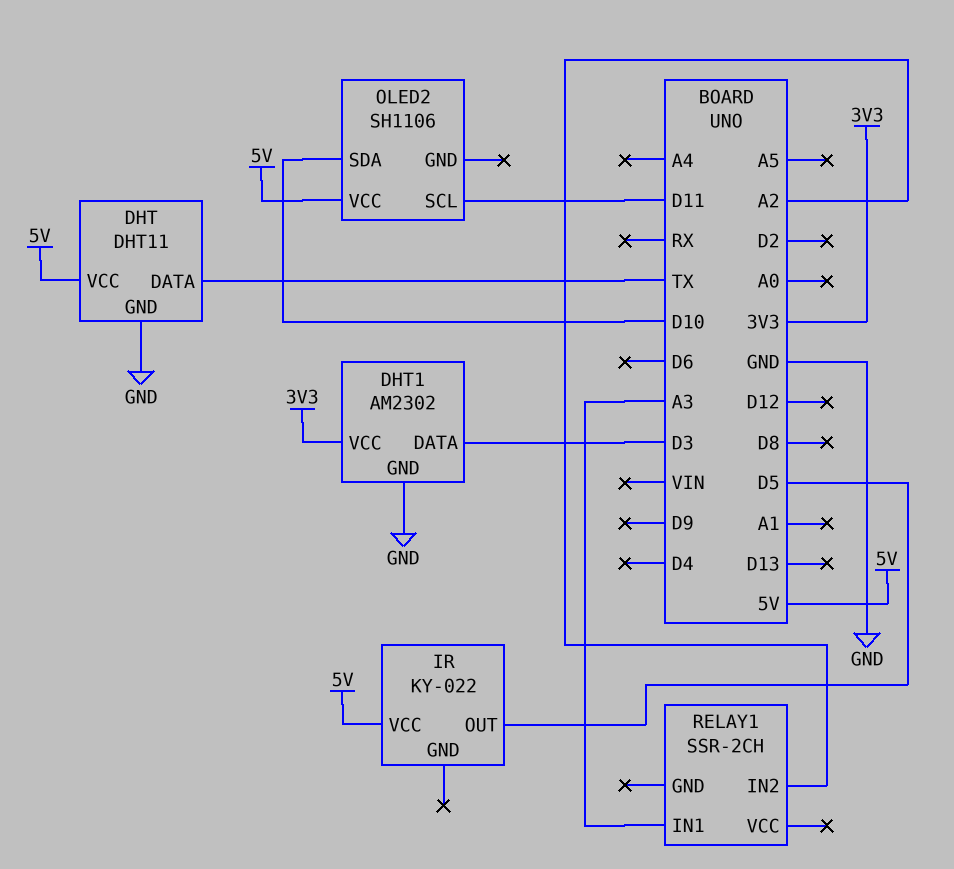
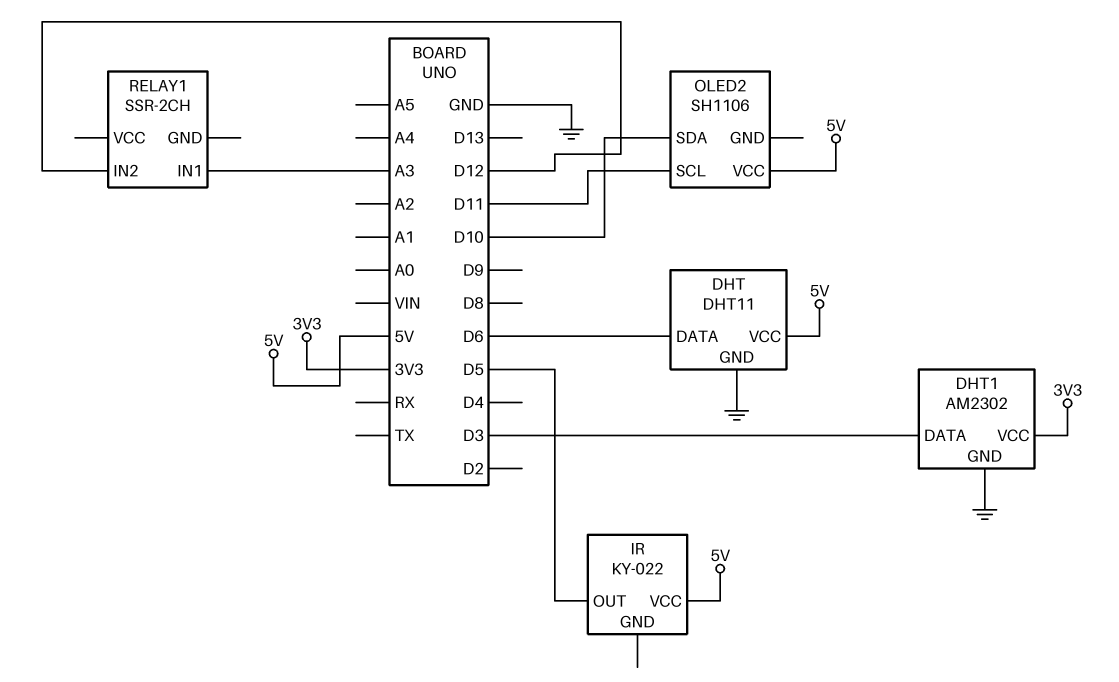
DHT pin DATA: TX -> D6
RELAY1 pin IN2: A2 -> D12

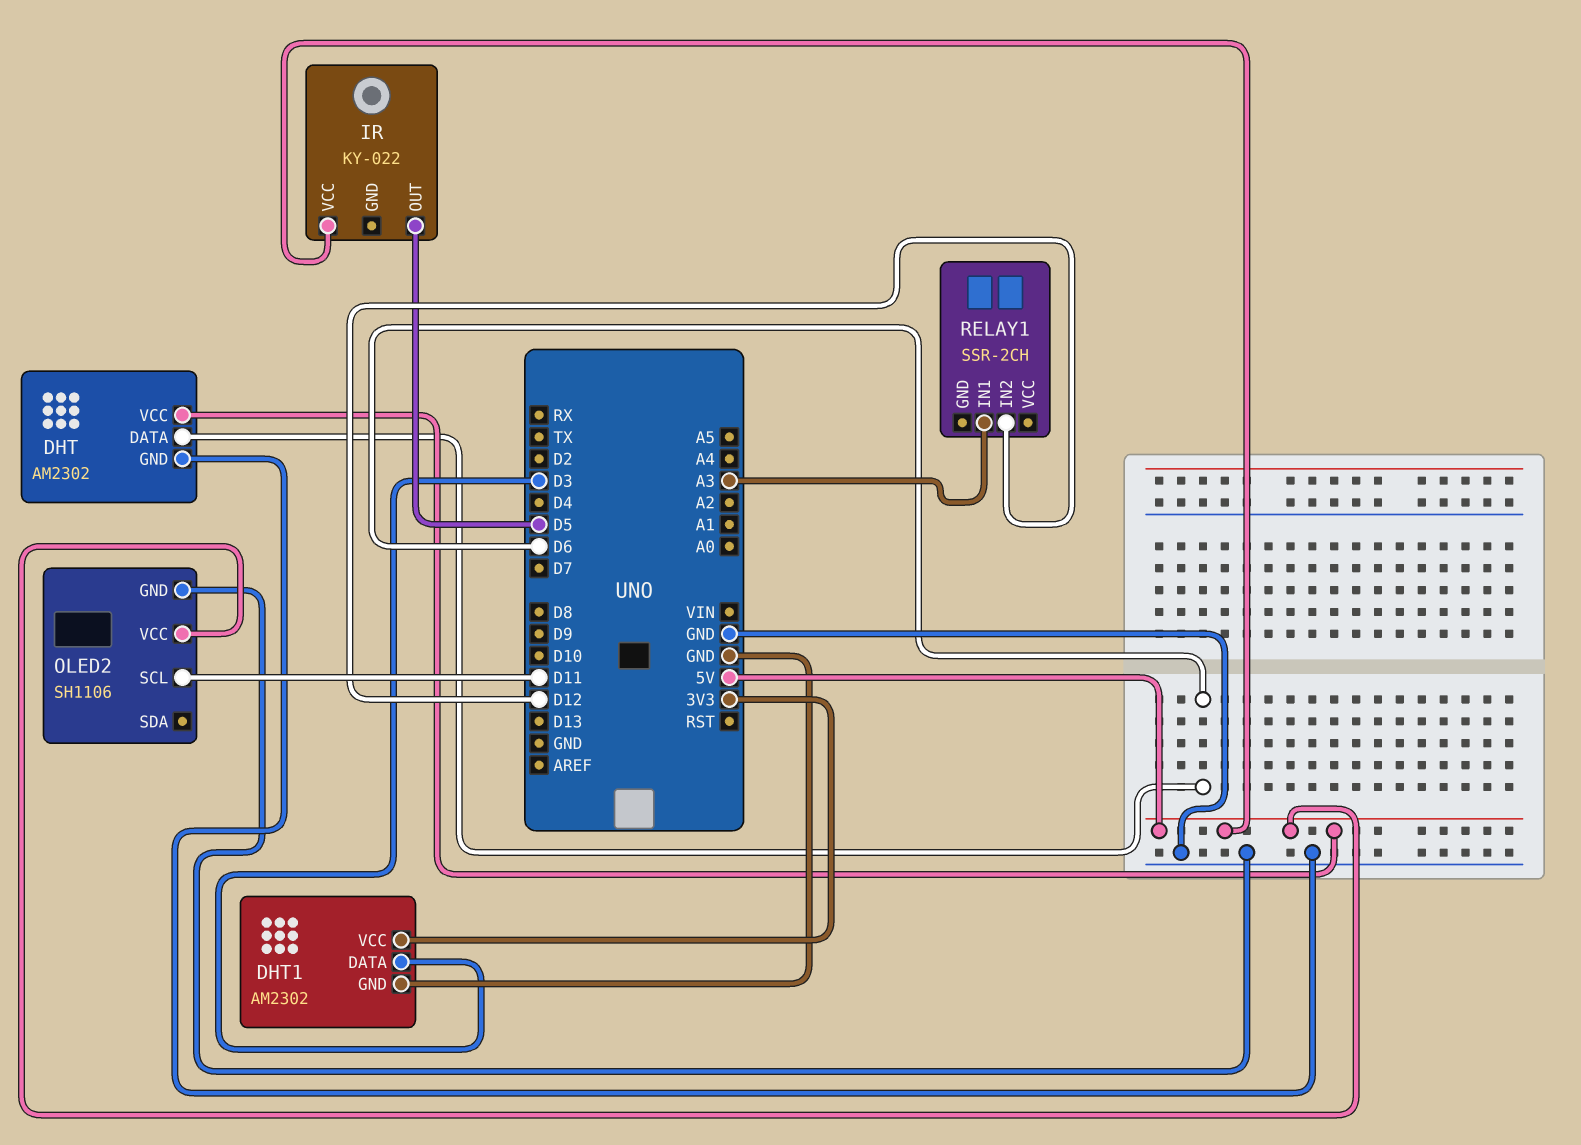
DHT: DHT11 -> AM2302
OLED2 pin GND: none -> GND
OLED2 pin SDA: D10 -> none

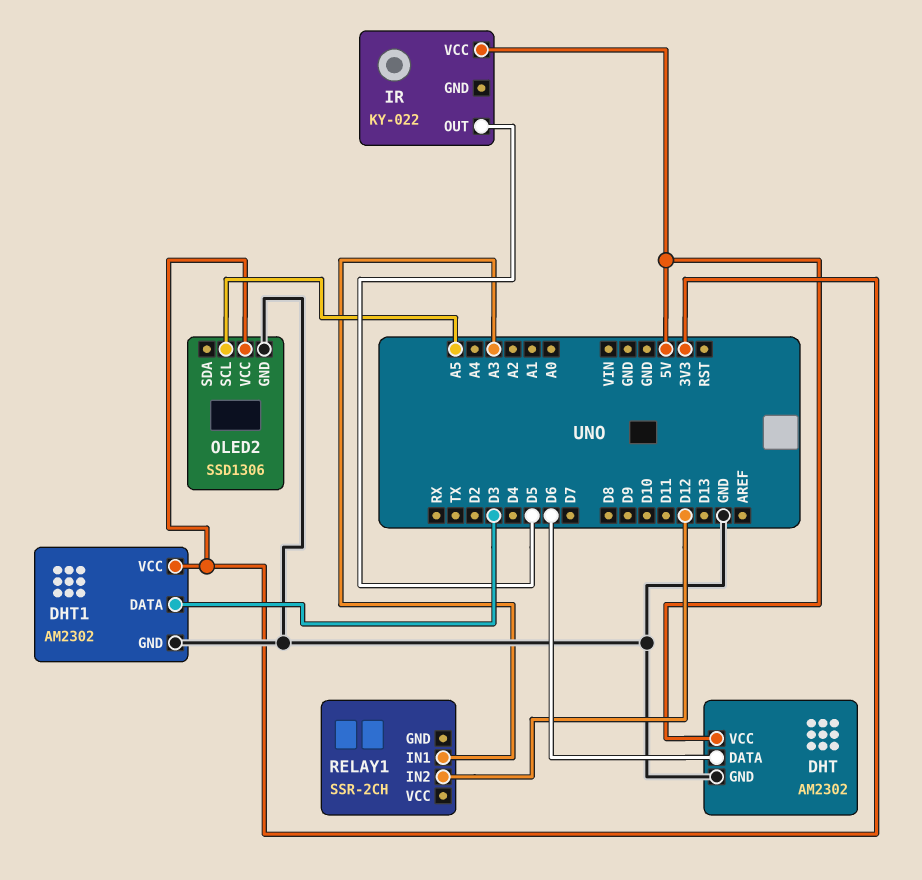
OLED2: SH1106 -> SSD1306
OLED2 pin SCL: D11 -> A5
OLED2 pin VCC: 5V -> 3V3

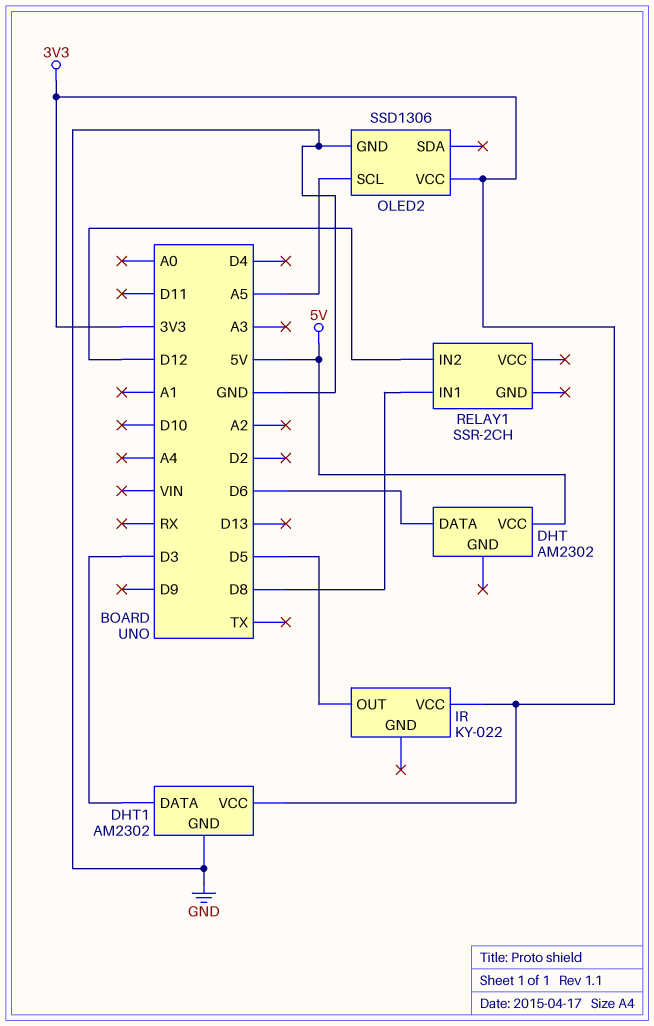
DHT pin GND: GND -> none
IR pin VCC: 5V -> 3V3
RELAY1 pin IN1: A3 -> D8

